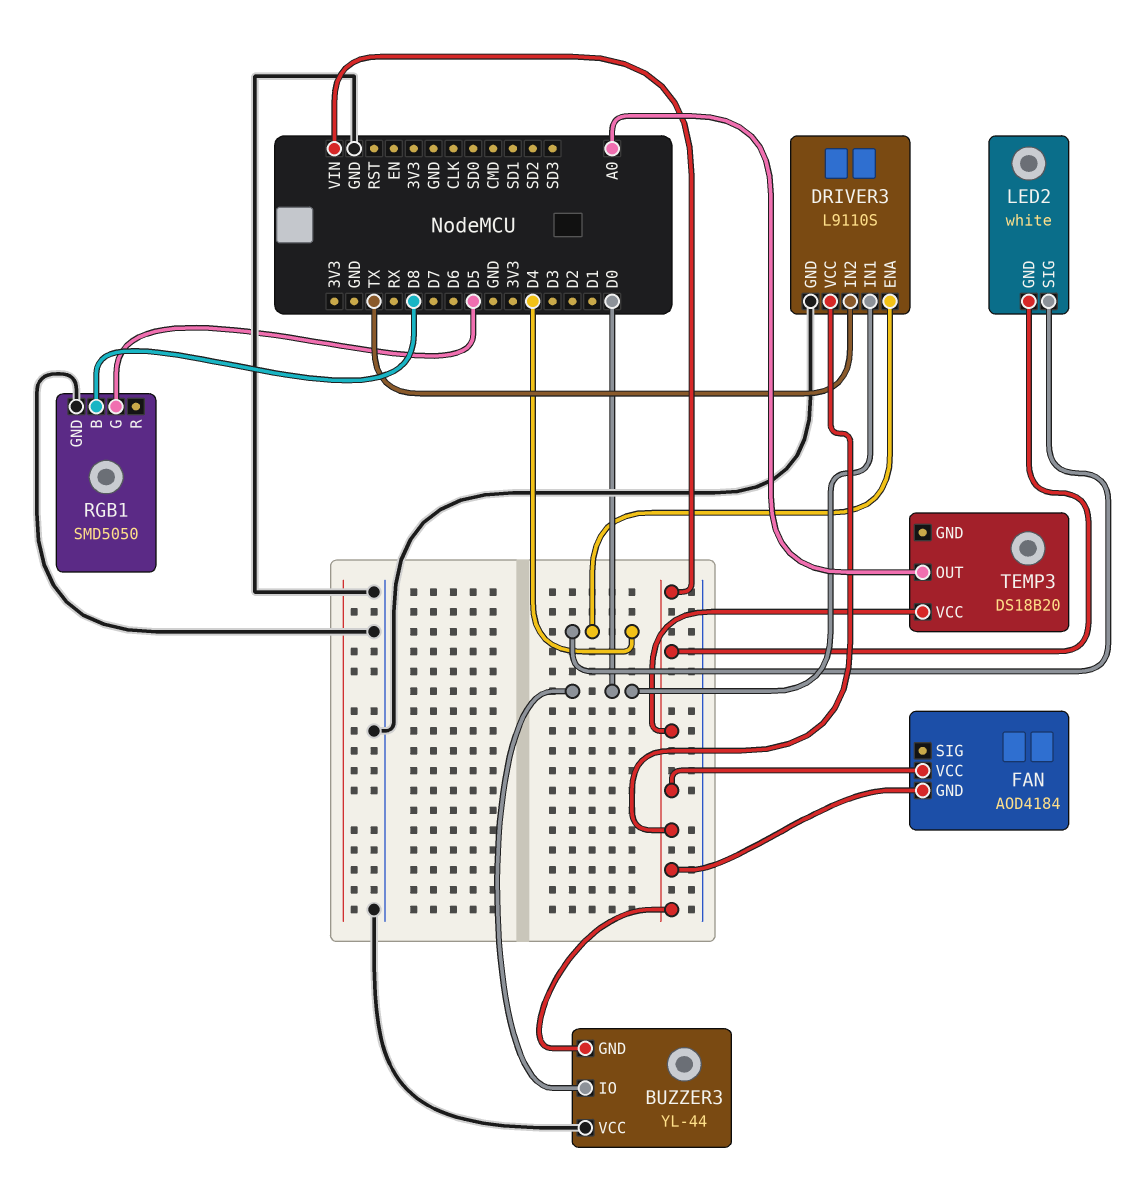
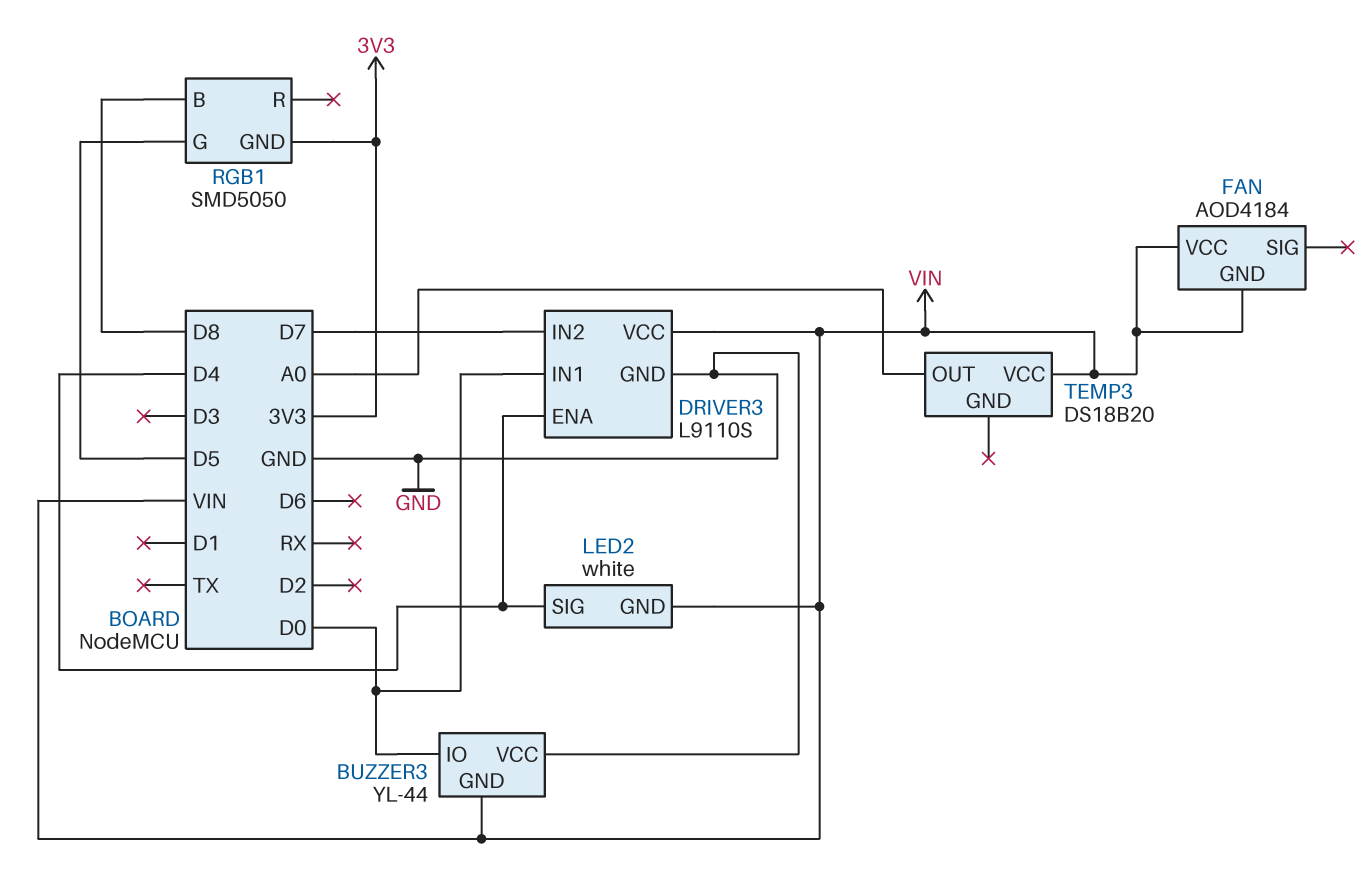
DRIVER3 pin IN2: TX -> D7
RGB1 pin GND: GND -> 3V3

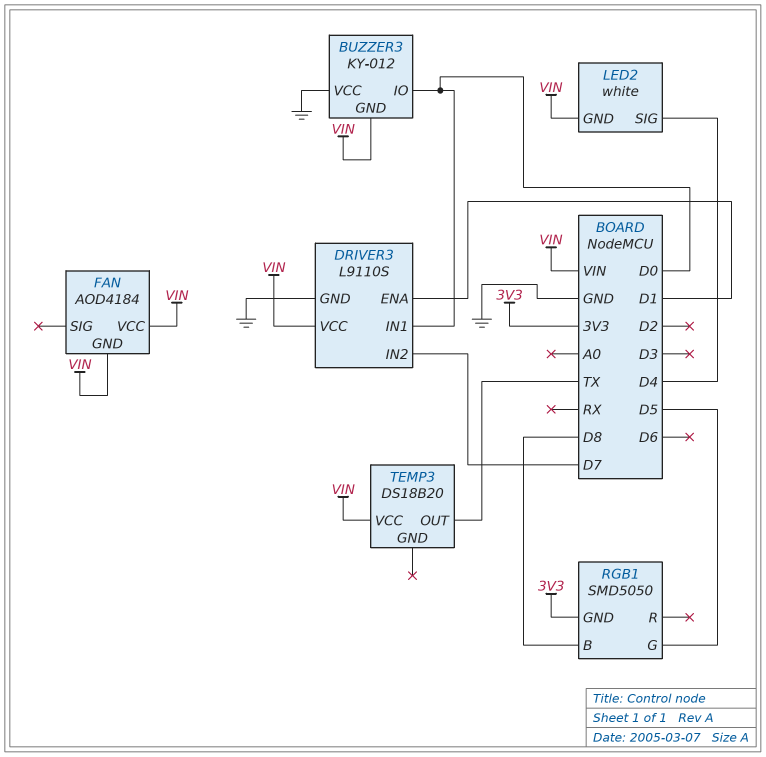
BUZZER3: YL-44 -> KY-012
DRIVER3 pin ENA: D4 -> D1
TEMP3 pin OUT: A0 -> TX

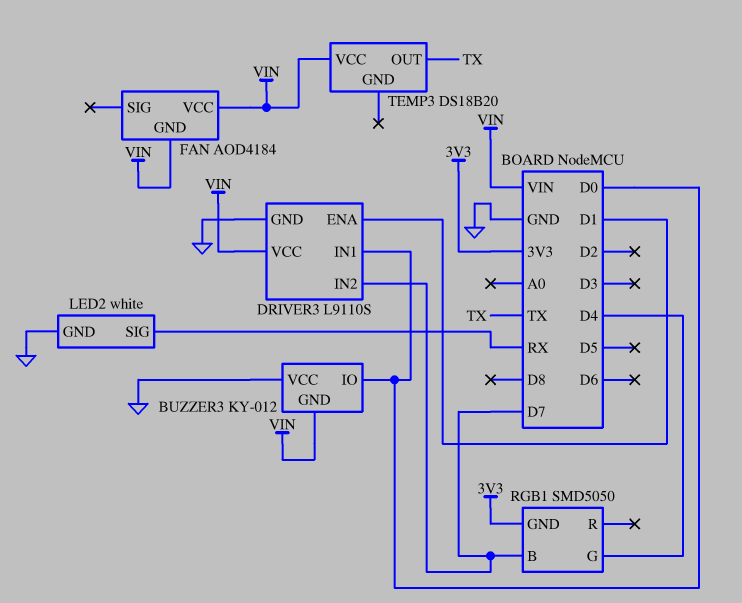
LED2 pin GND: VIN -> GND
LED2 pin SIG: D4 -> RX
RGB1 pin B: D8 -> D7
RGB1 pin G: D5 -> D4

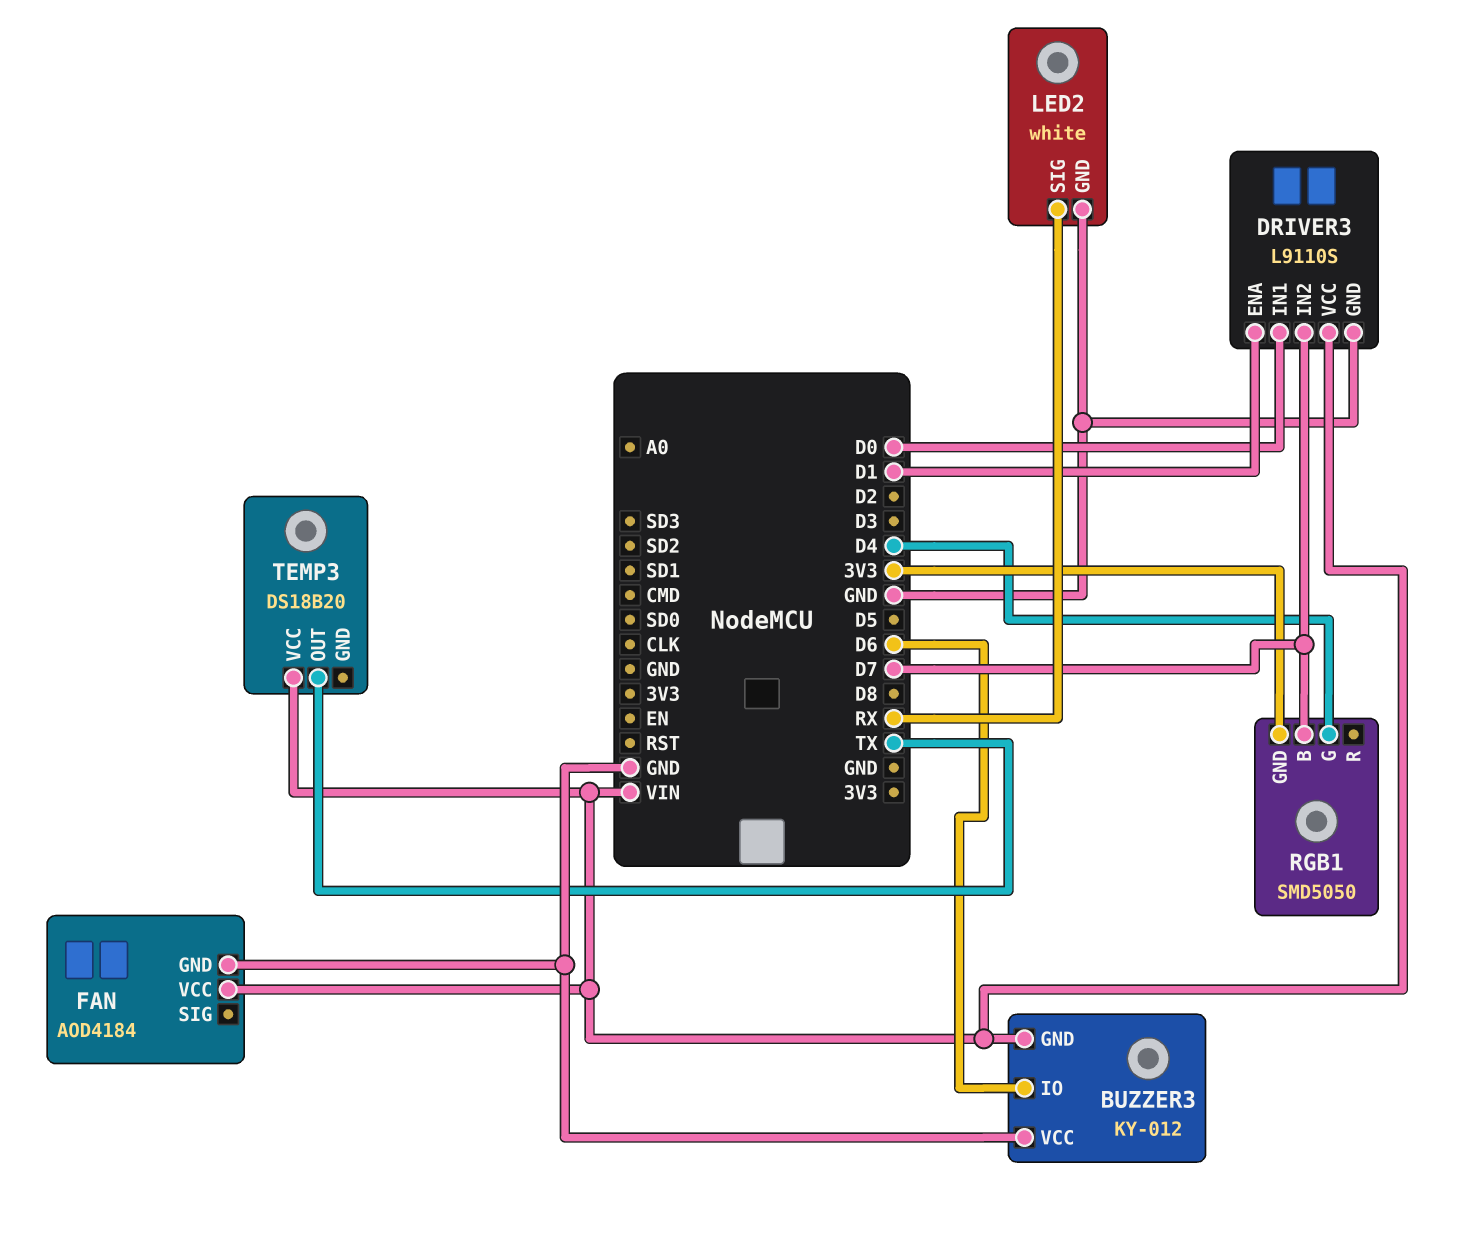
BUZZER3 pin IO: D0 -> D6
FAN pin GND: VIN -> GND

